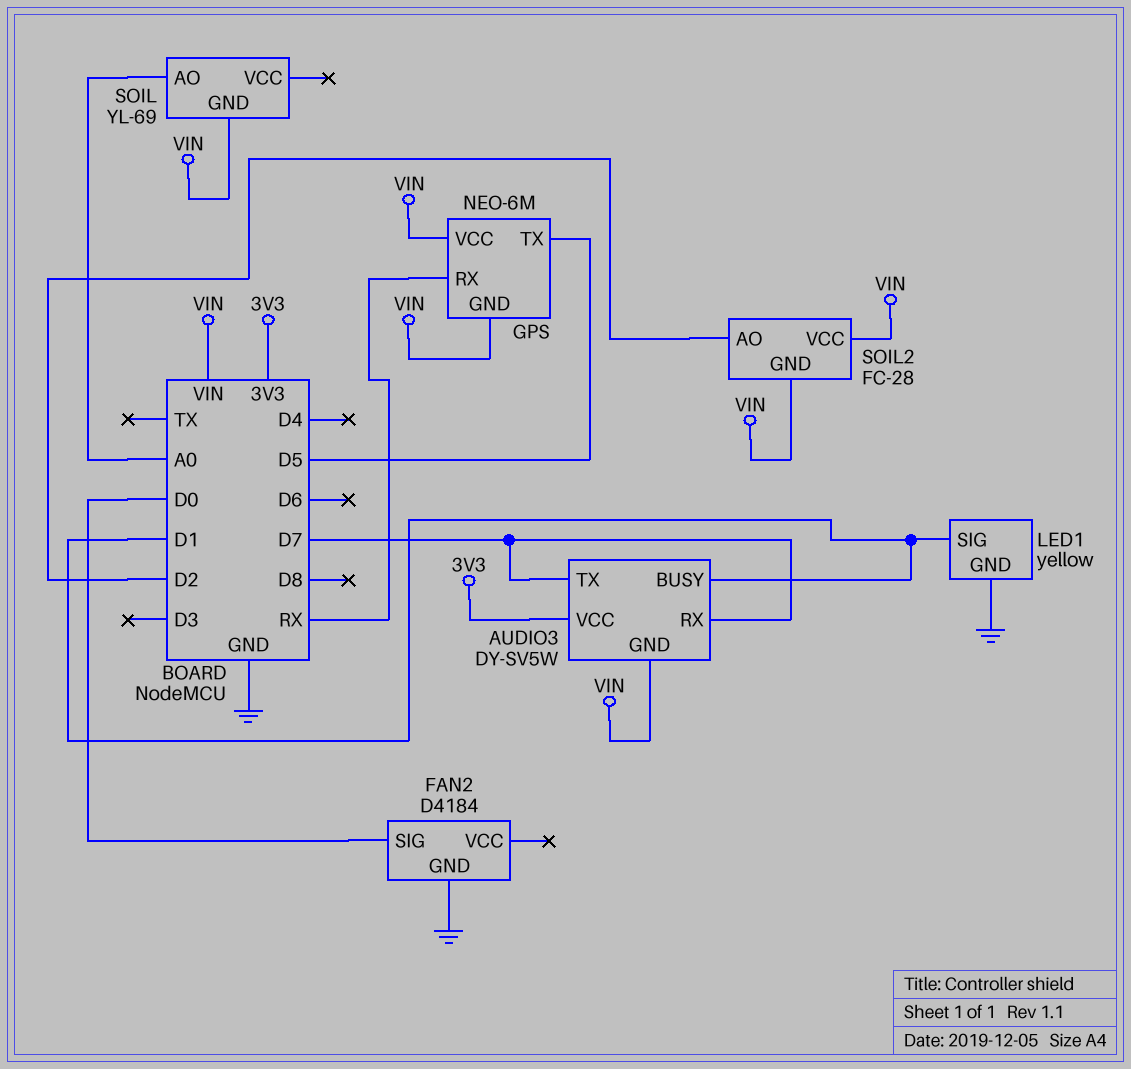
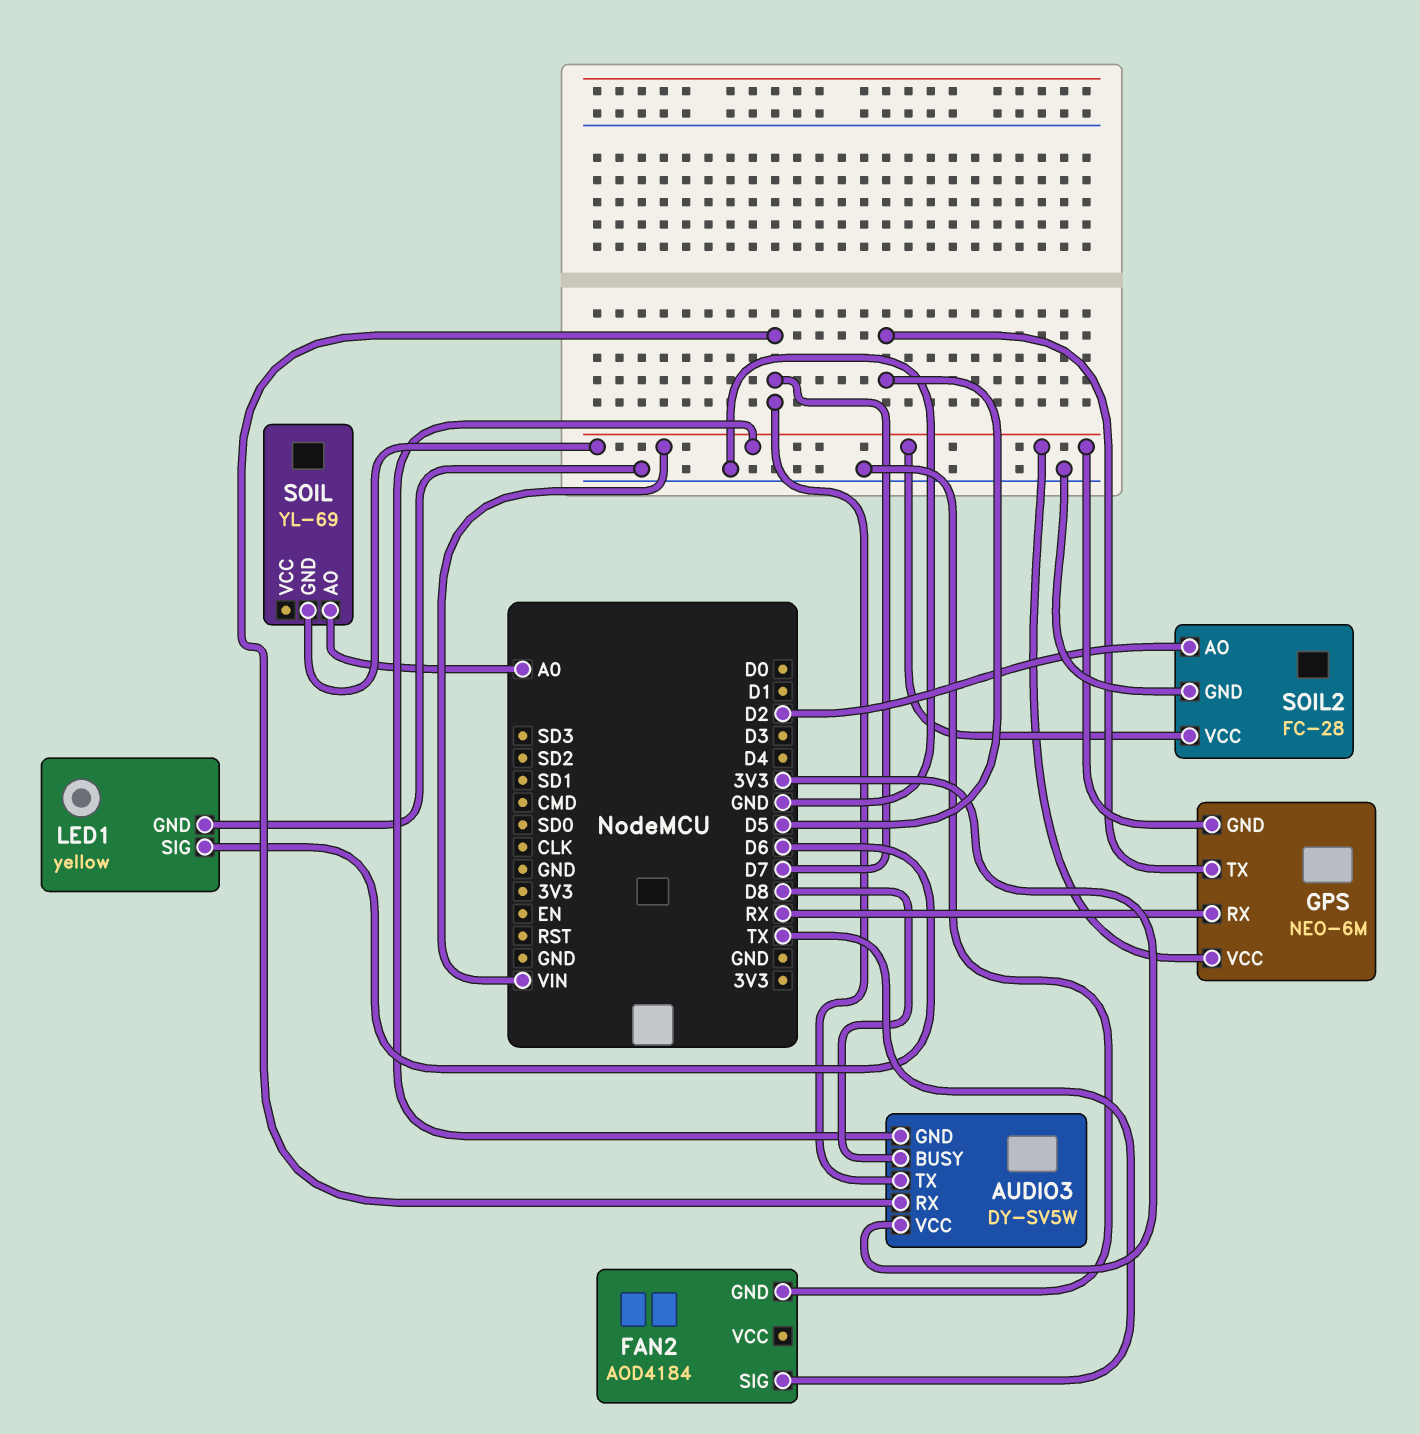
AUDIO3 pin BUSY: D1 -> D8
FAN2: D4184 -> AOD4184
FAN2 pin SIG: D0 -> TX
LED1 pin SIG: D1 -> D6
SOIL2 pin GND: VIN -> GND

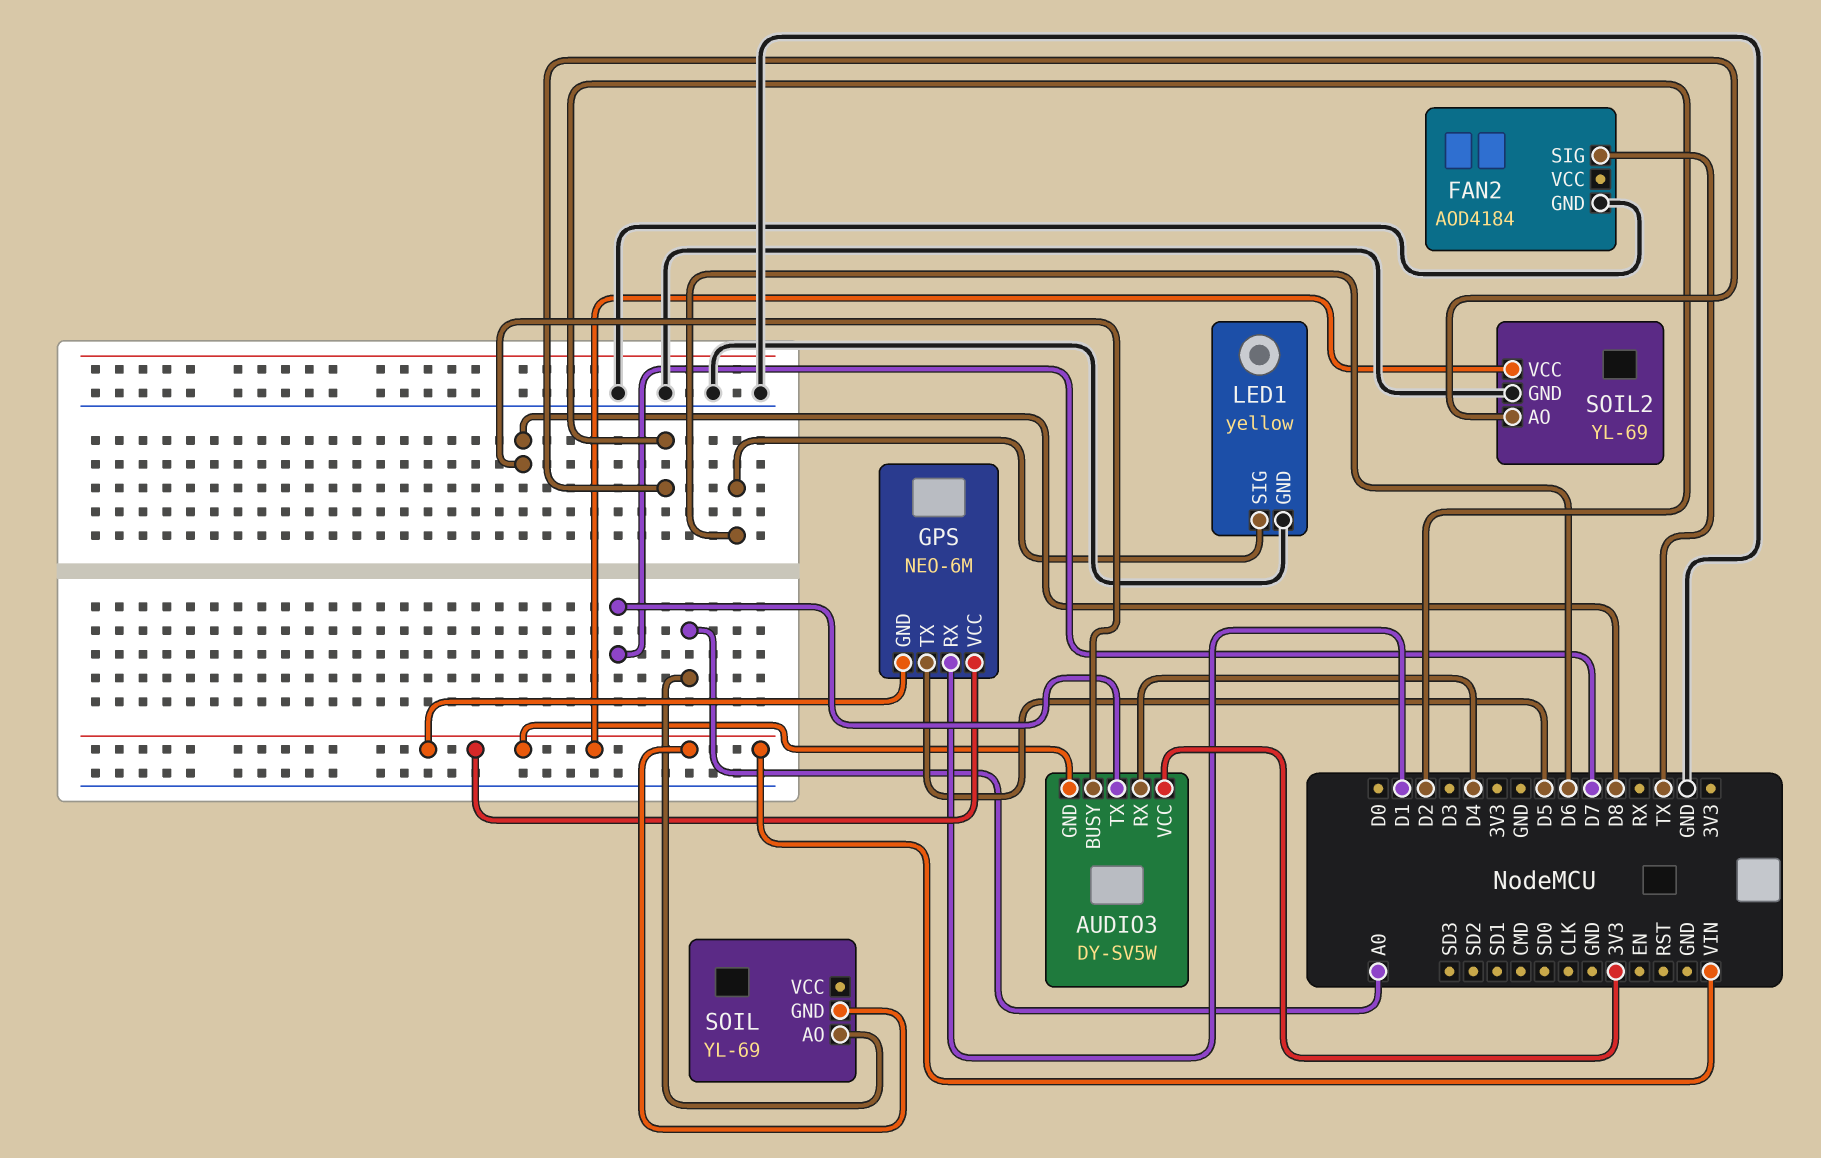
AUDIO3 pin RX: D7 -> D4
GPS pin RX: RX -> D1
SOIL2: FC-28 -> YL-69

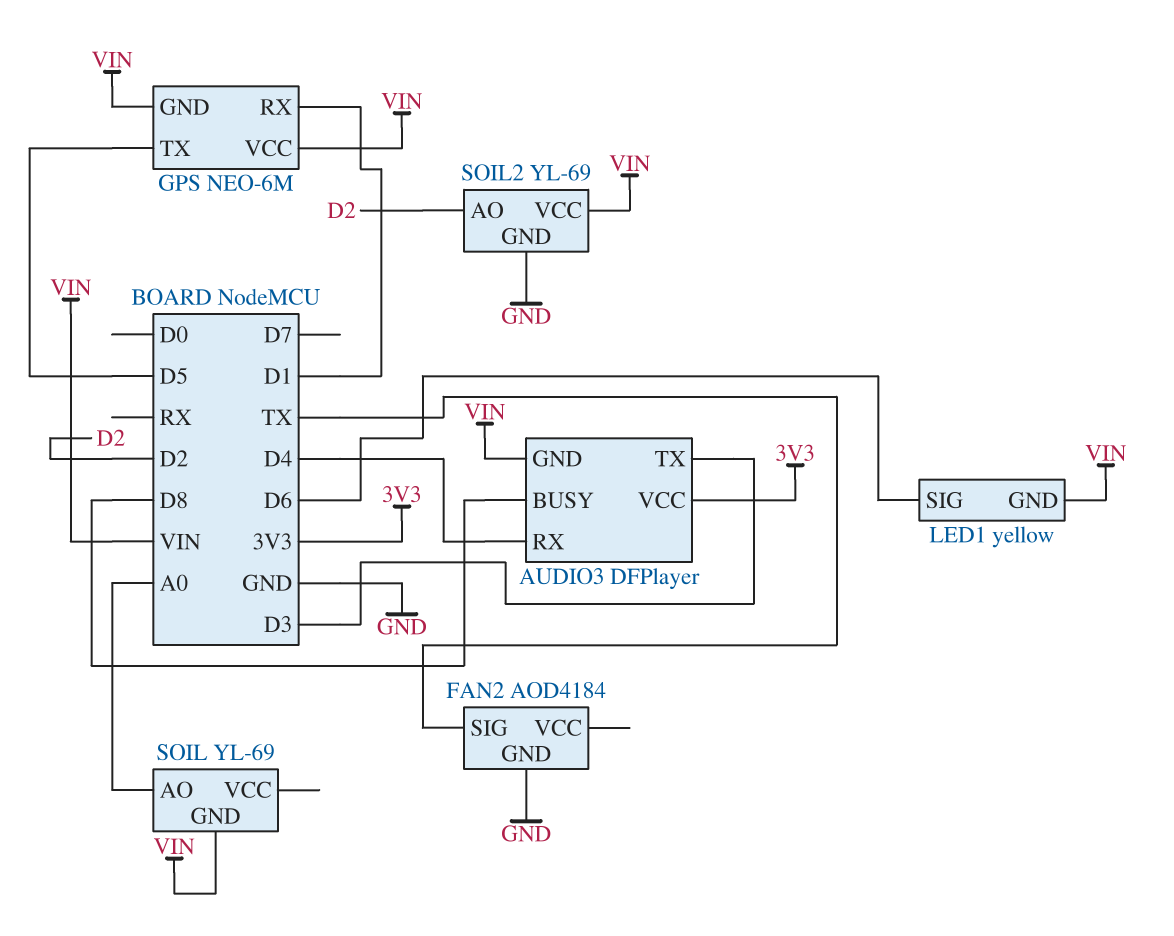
AUDIO3: DY-SV5W -> DFPlayer
AUDIO3 pin TX: D7 -> D3
LED1 pin GND: GND -> VIN

